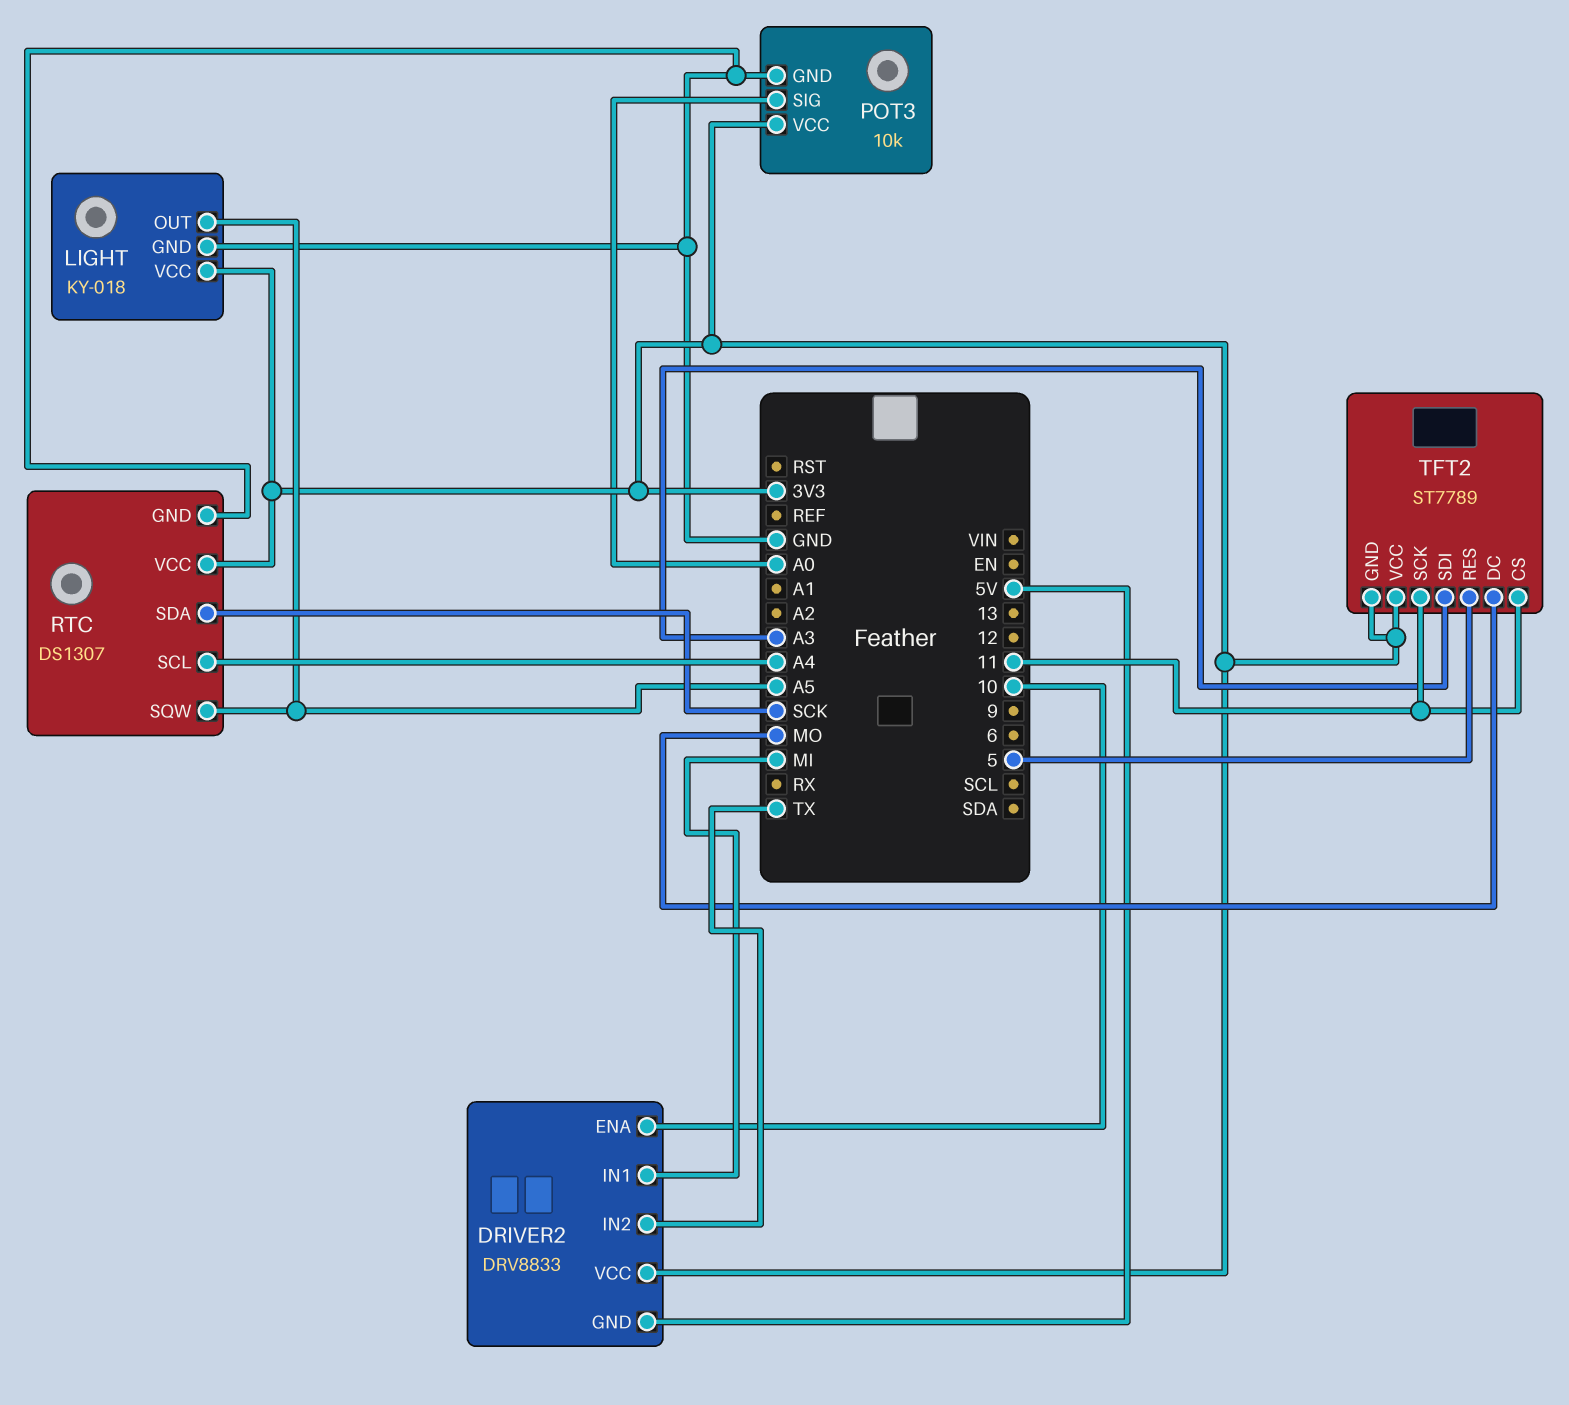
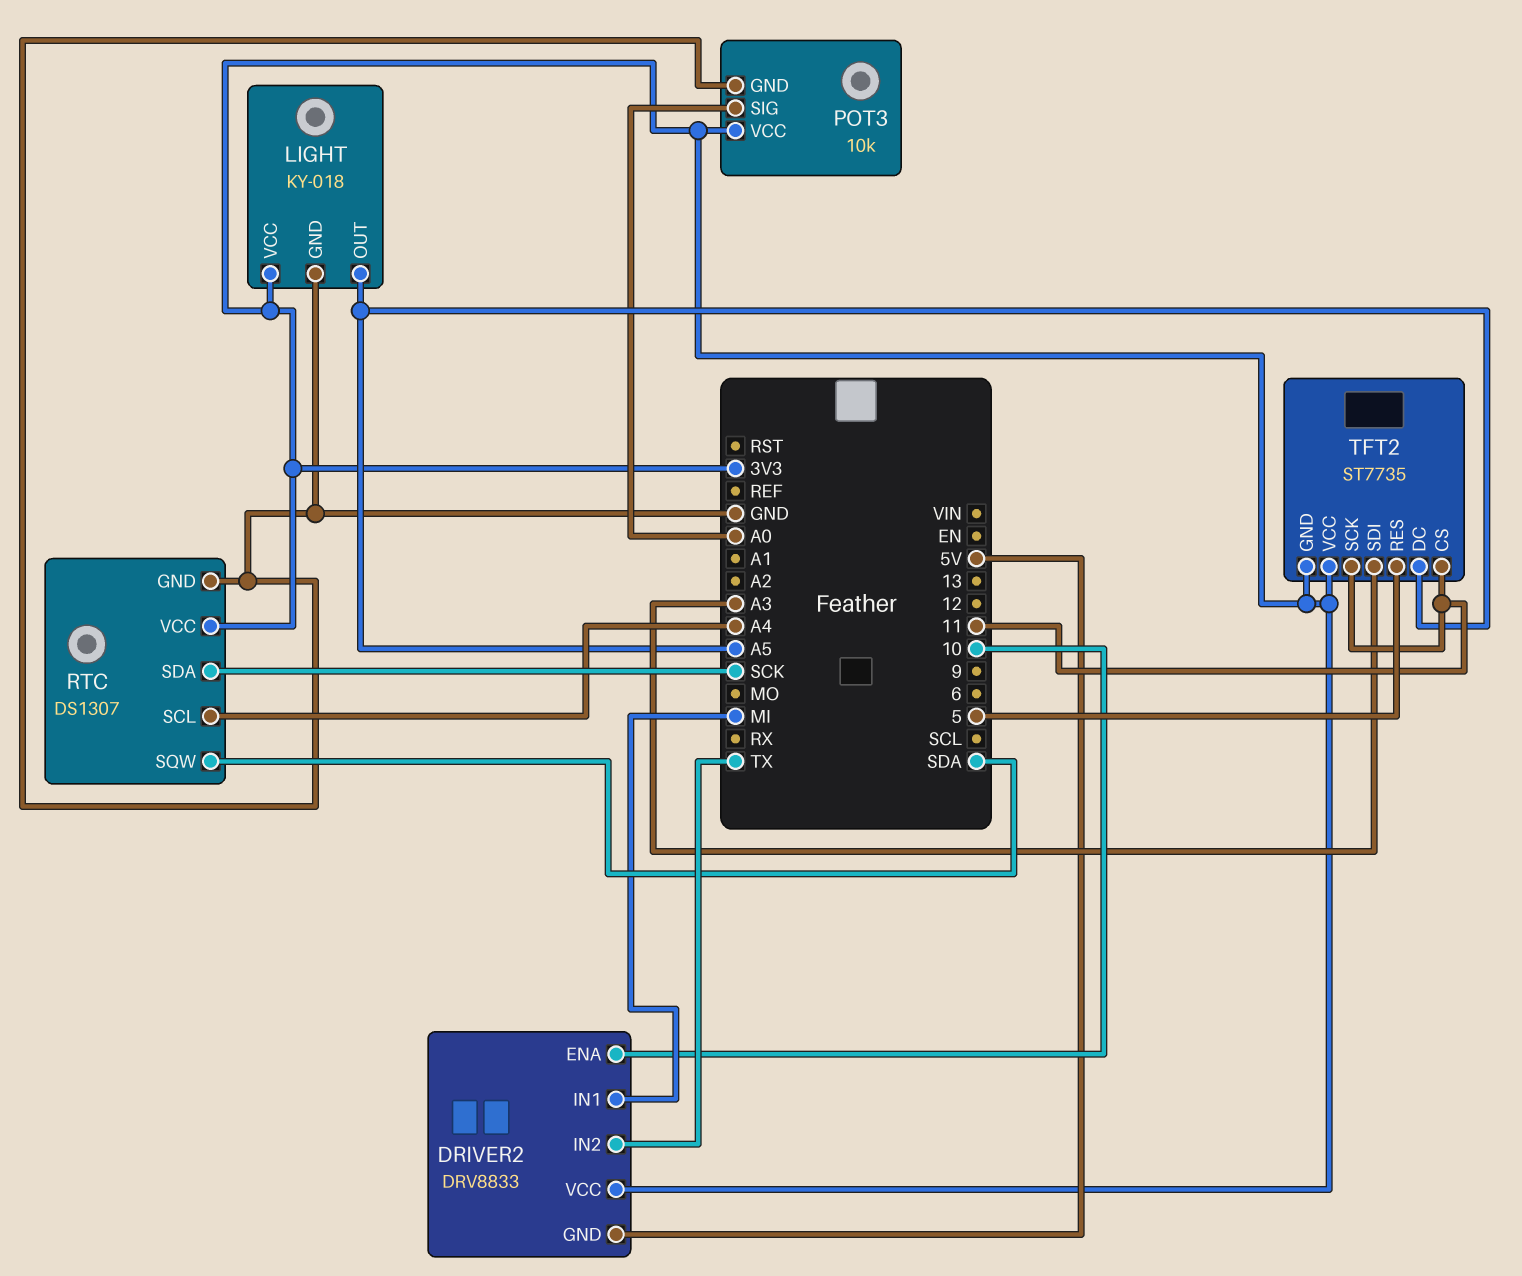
RTC pin SQW: A5 -> SDA
TFT2: ST7789 -> ST7735
TFT2 pin DC: MO -> A5

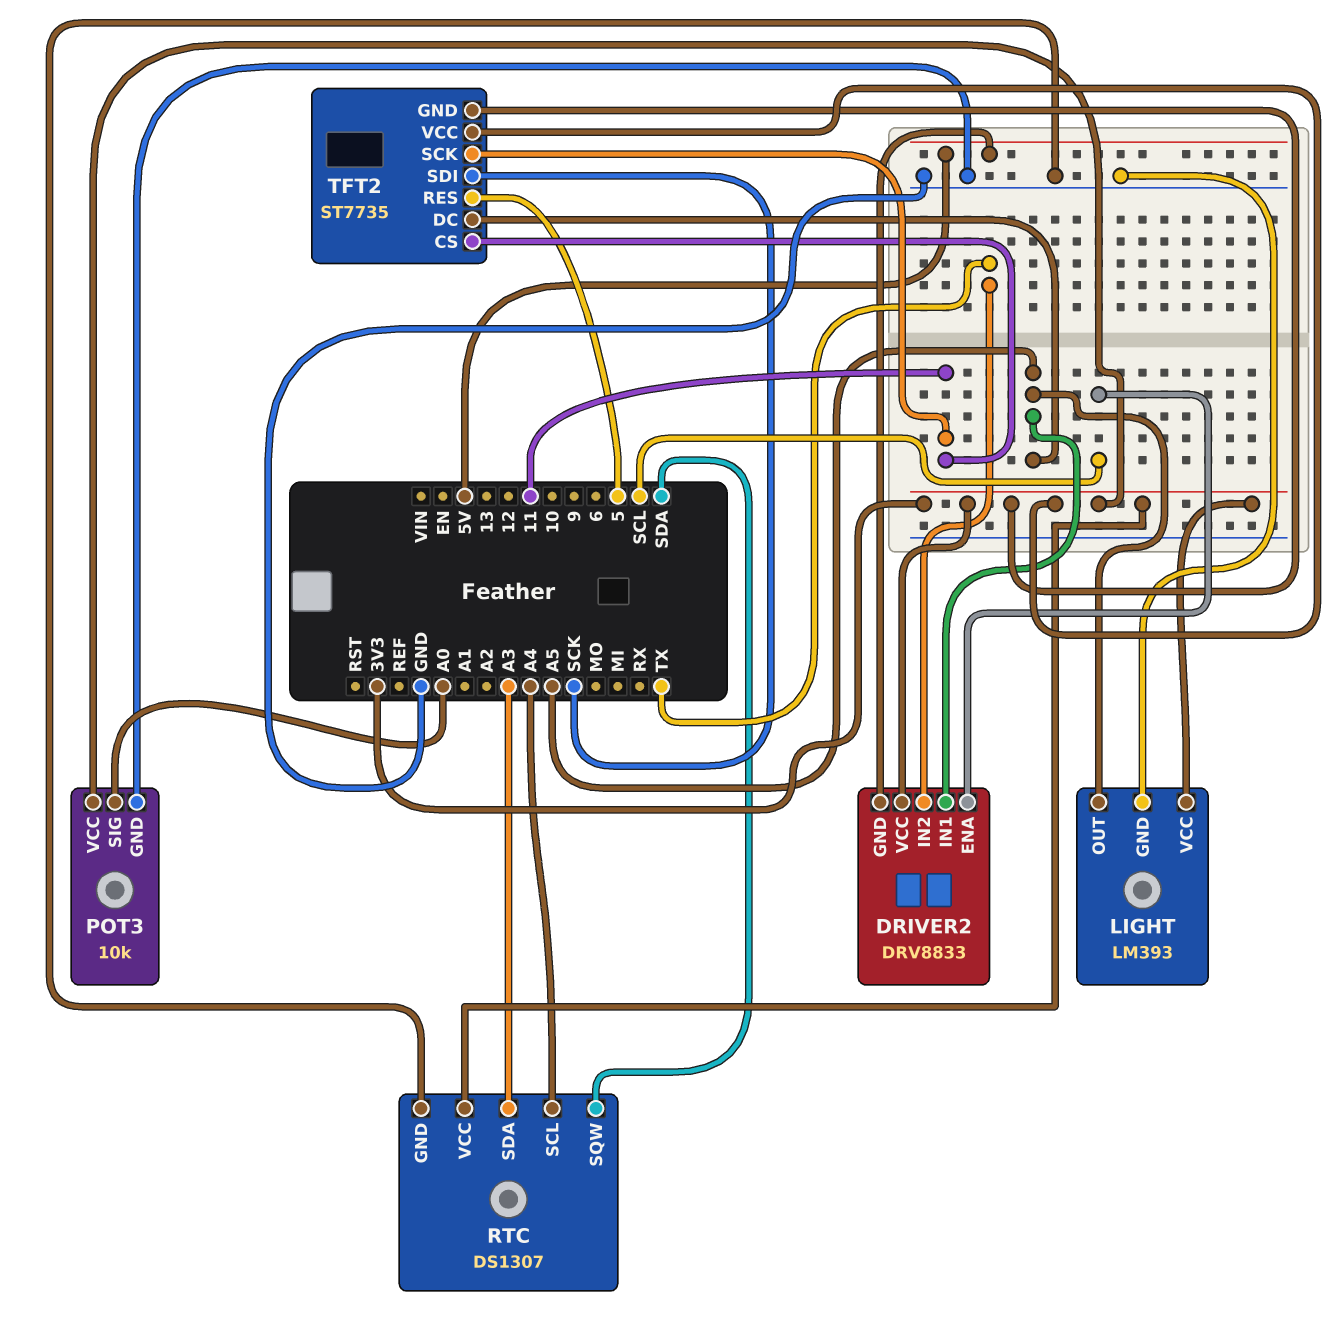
DRIVER2 pin ENA: 10 -> SCL
DRIVER2 pin IN1: MI -> A5
LIGHT: KY-018 -> LM393
RTC pin SDA: SCK -> A3
TFT2 pin SDI: A3 -> SCK

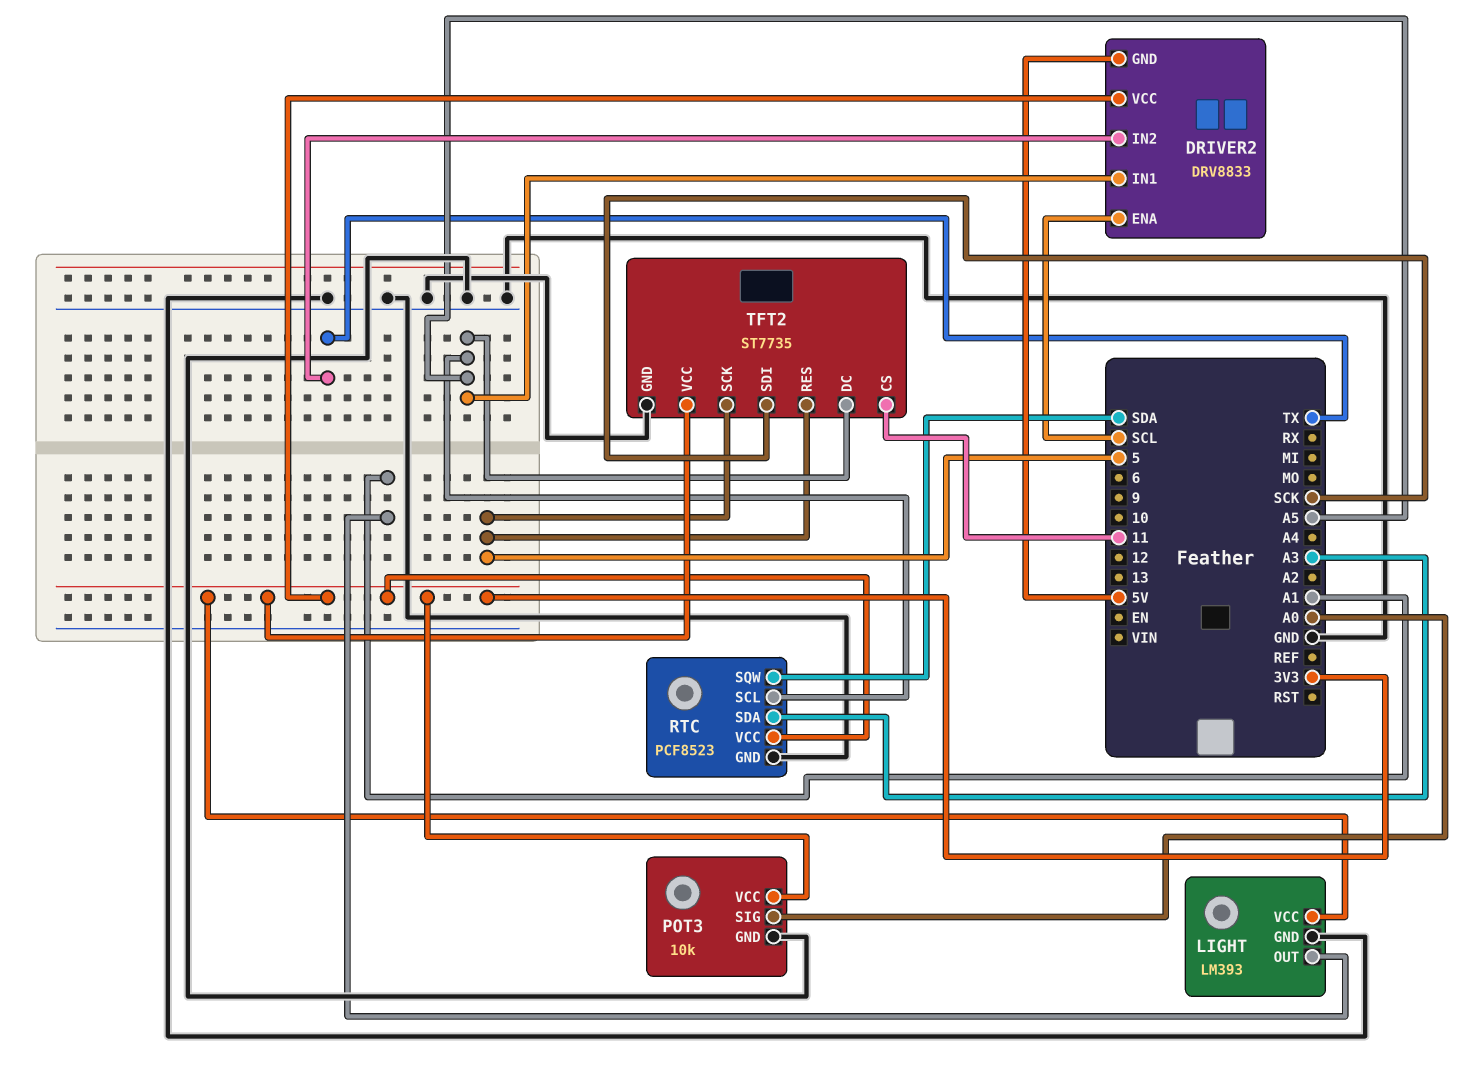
LIGHT pin OUT: A5 -> A1
RTC: DS1307 -> PCF8523
RTC pin SCL: A4 -> A5
TFT2 pin GND: 3V3 -> GND
TFT2 pin SCK: 11 -> 5

